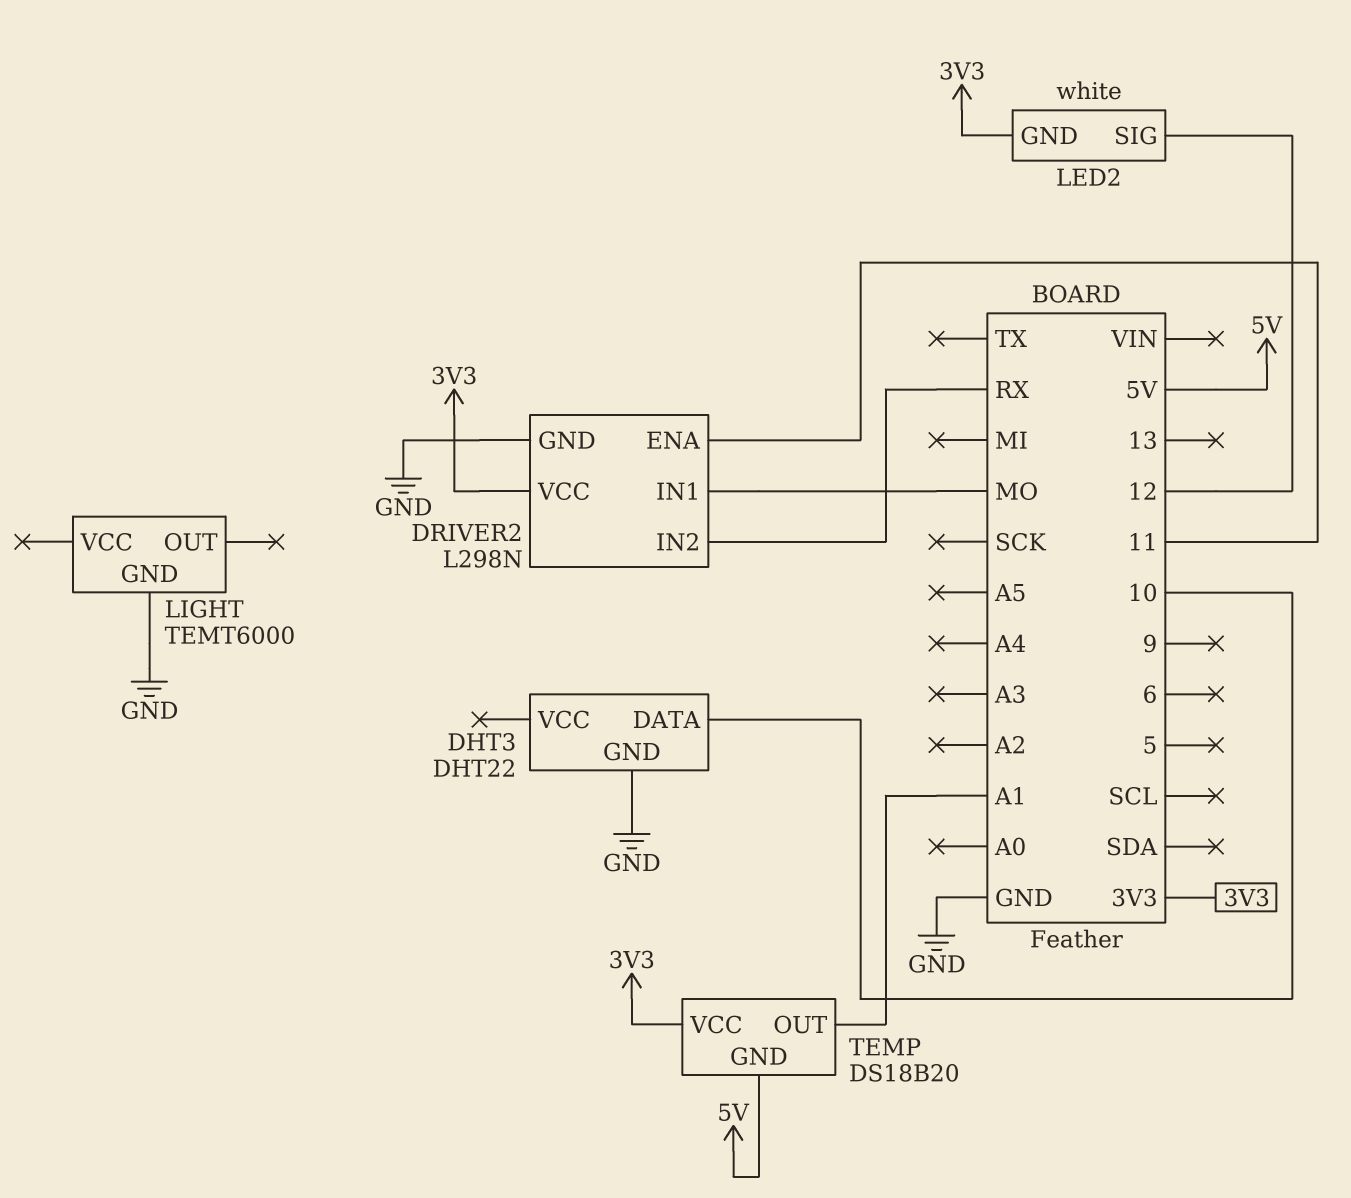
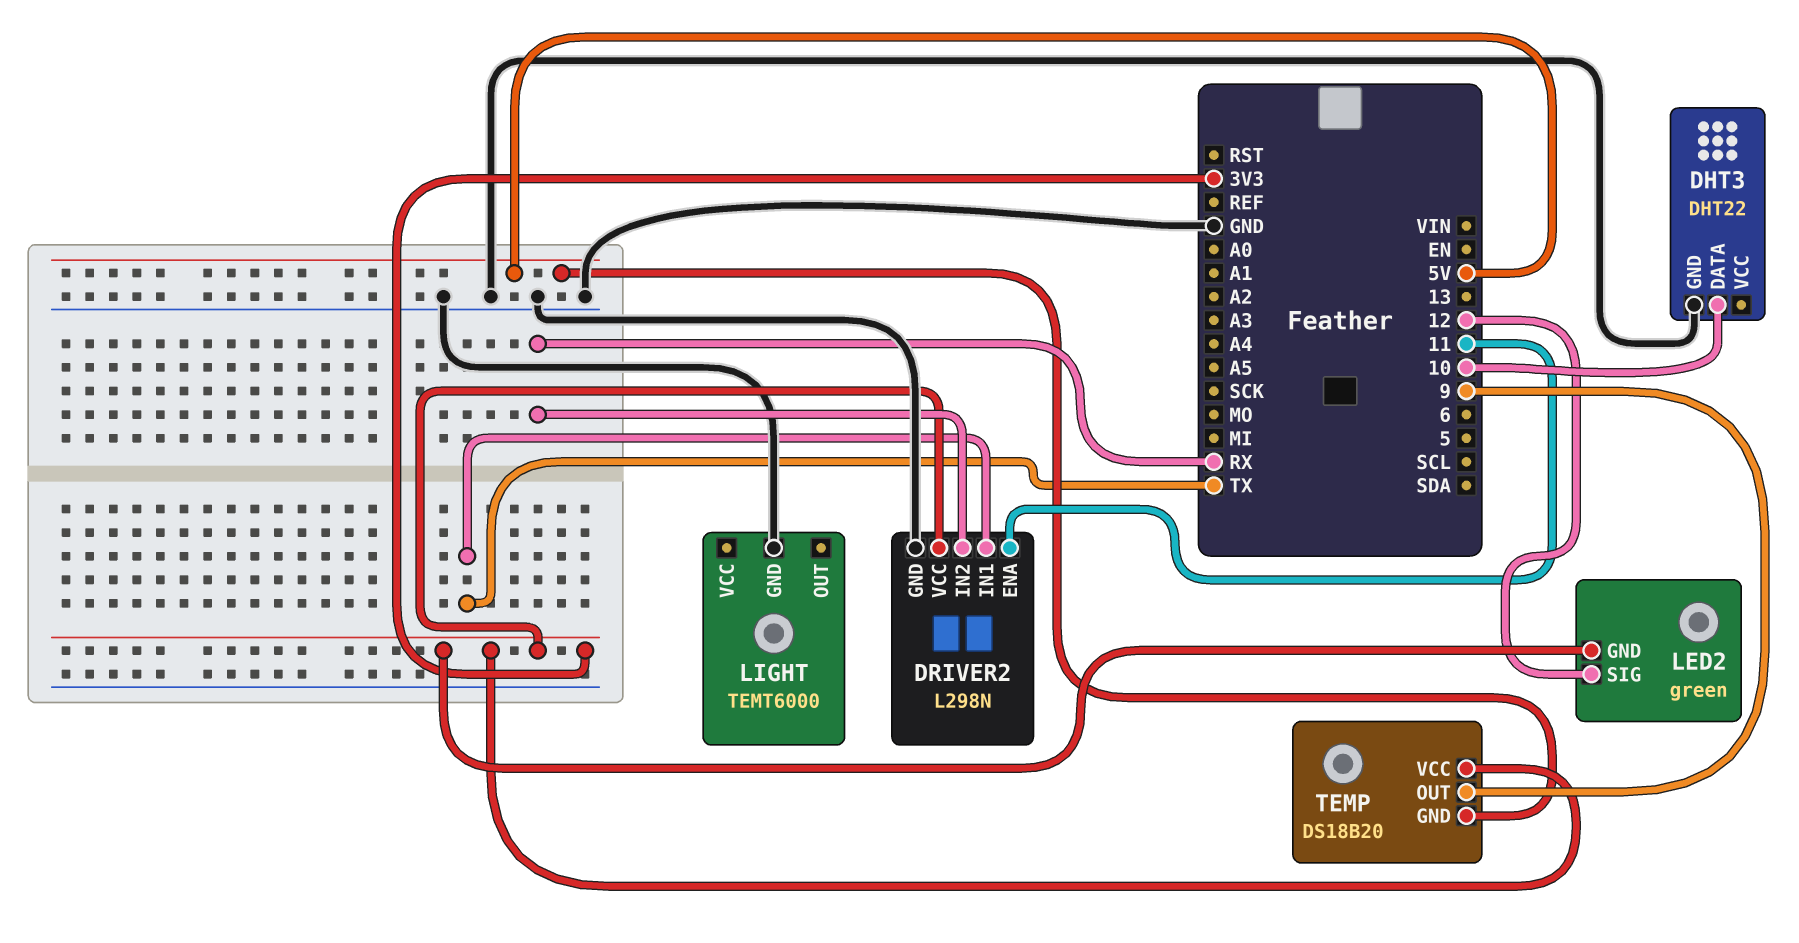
DRIVER2 pin IN1: MO -> TX
LED2: white -> green
TEMP pin OUT: A1 -> 9

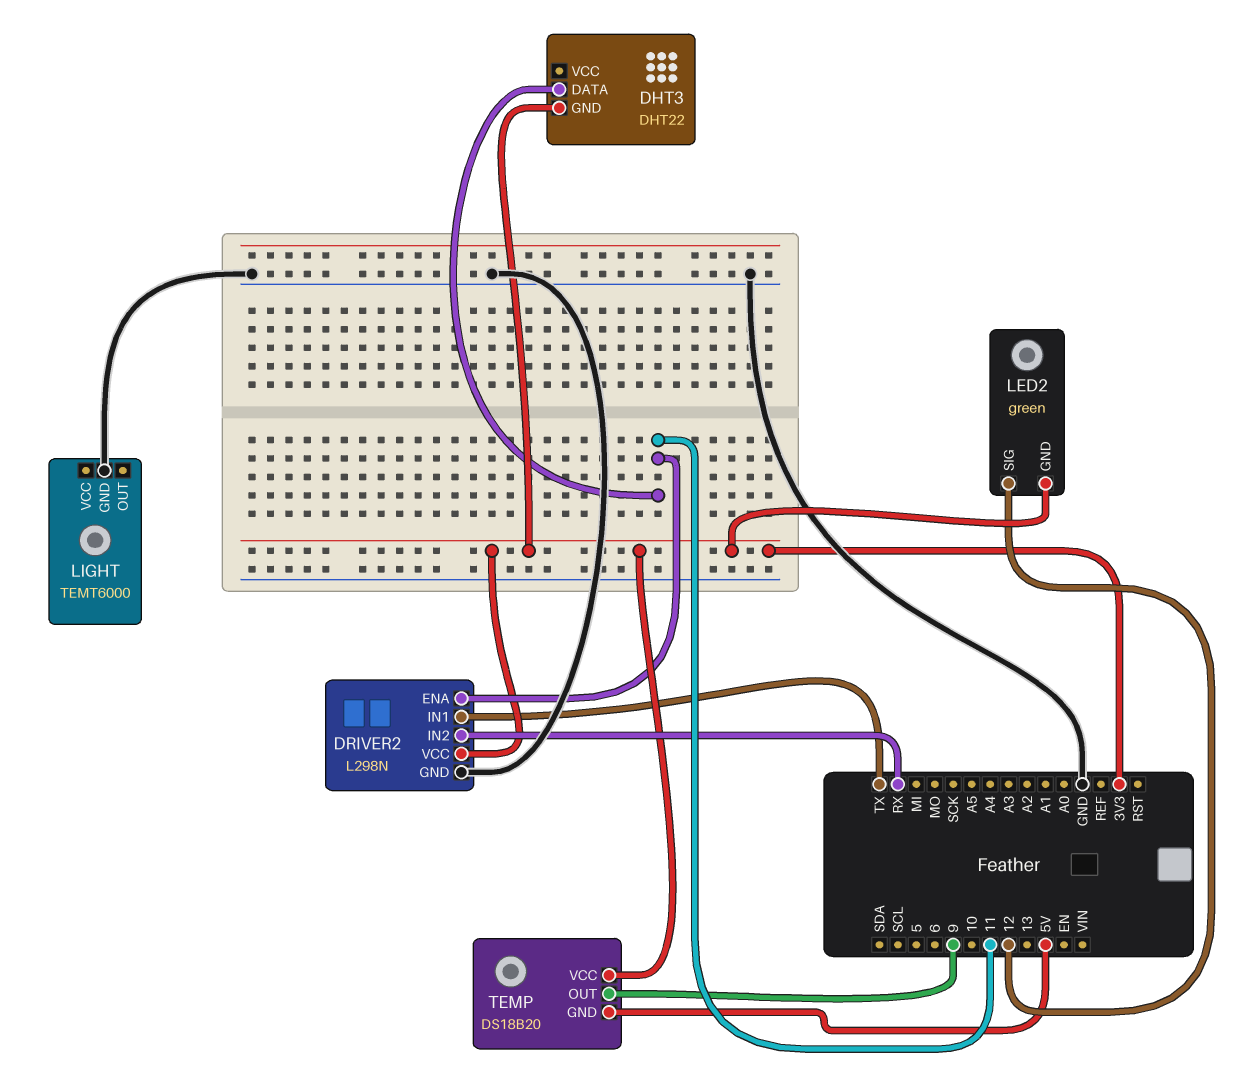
DHT3 pin DATA: 10 -> 11
DHT3 pin GND: GND -> 3V3

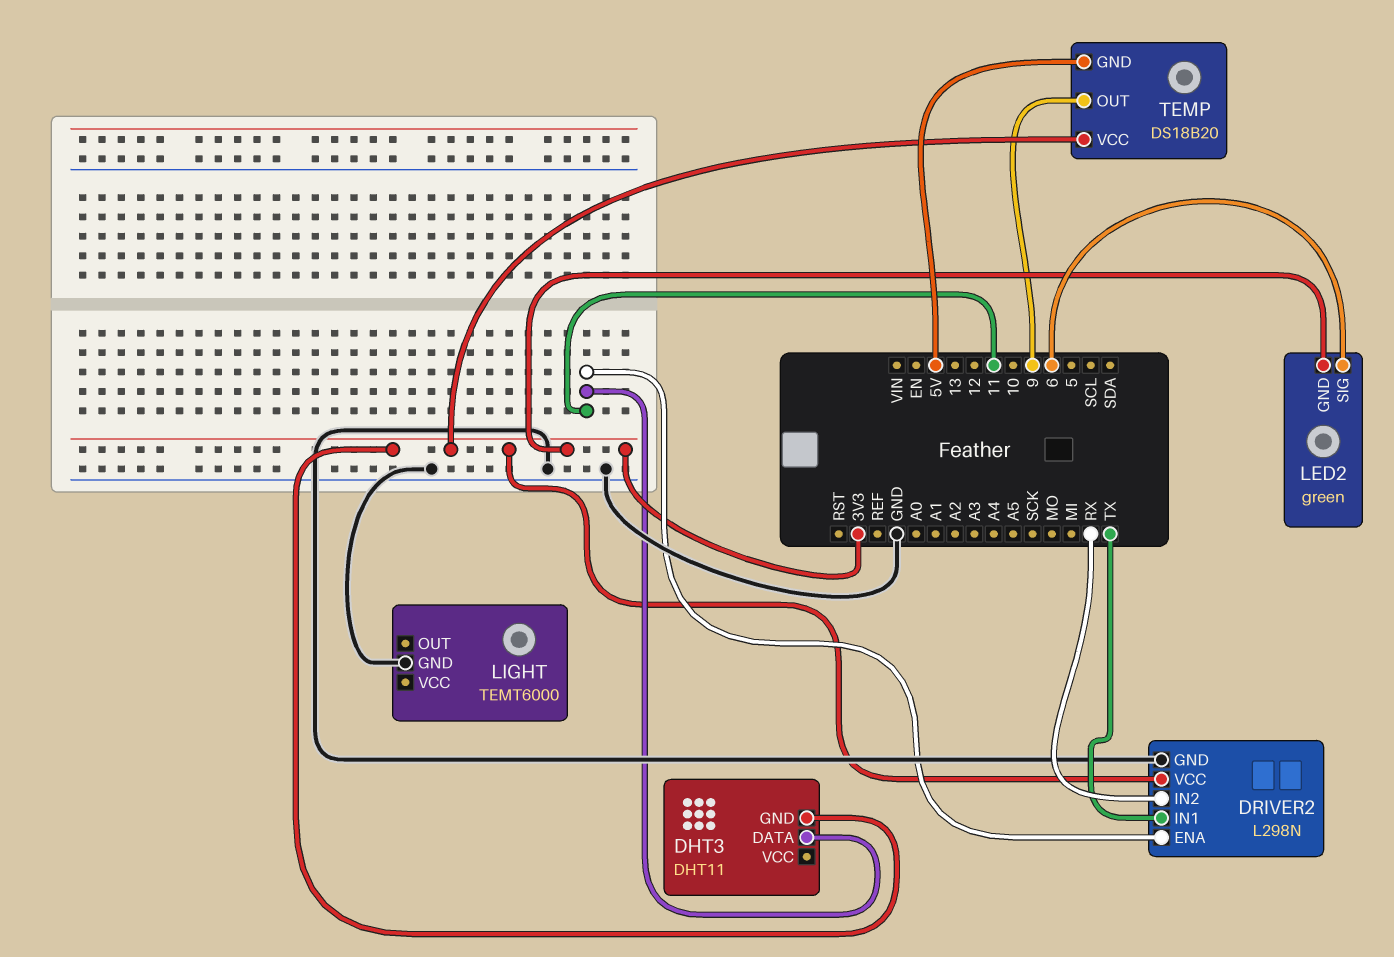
DHT3: DHT22 -> DHT11
LED2 pin SIG: 12 -> 6

